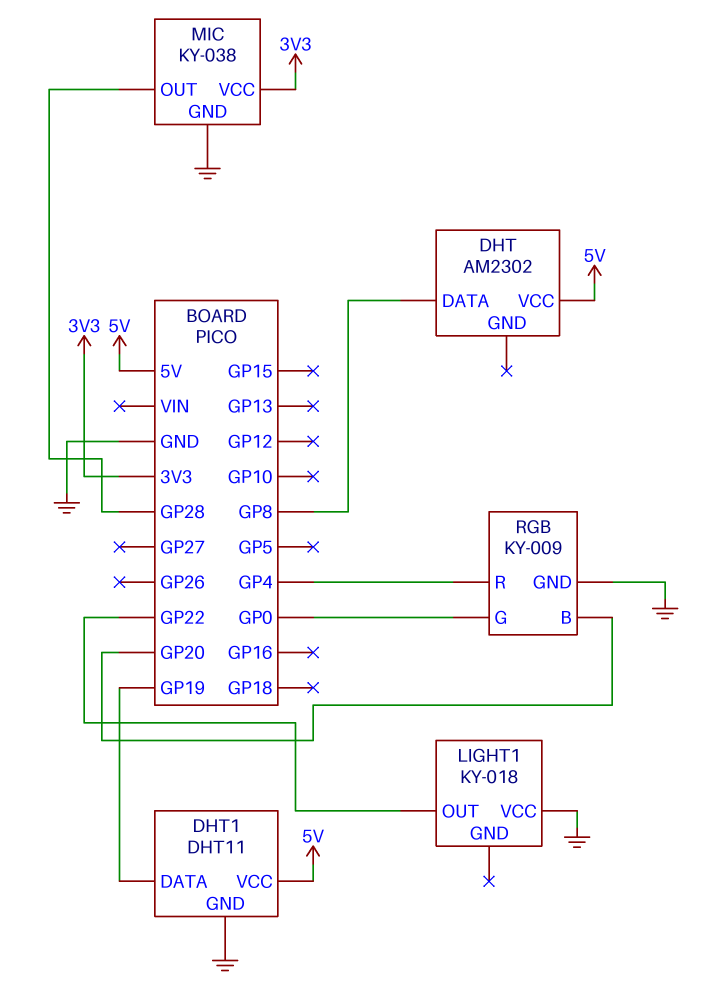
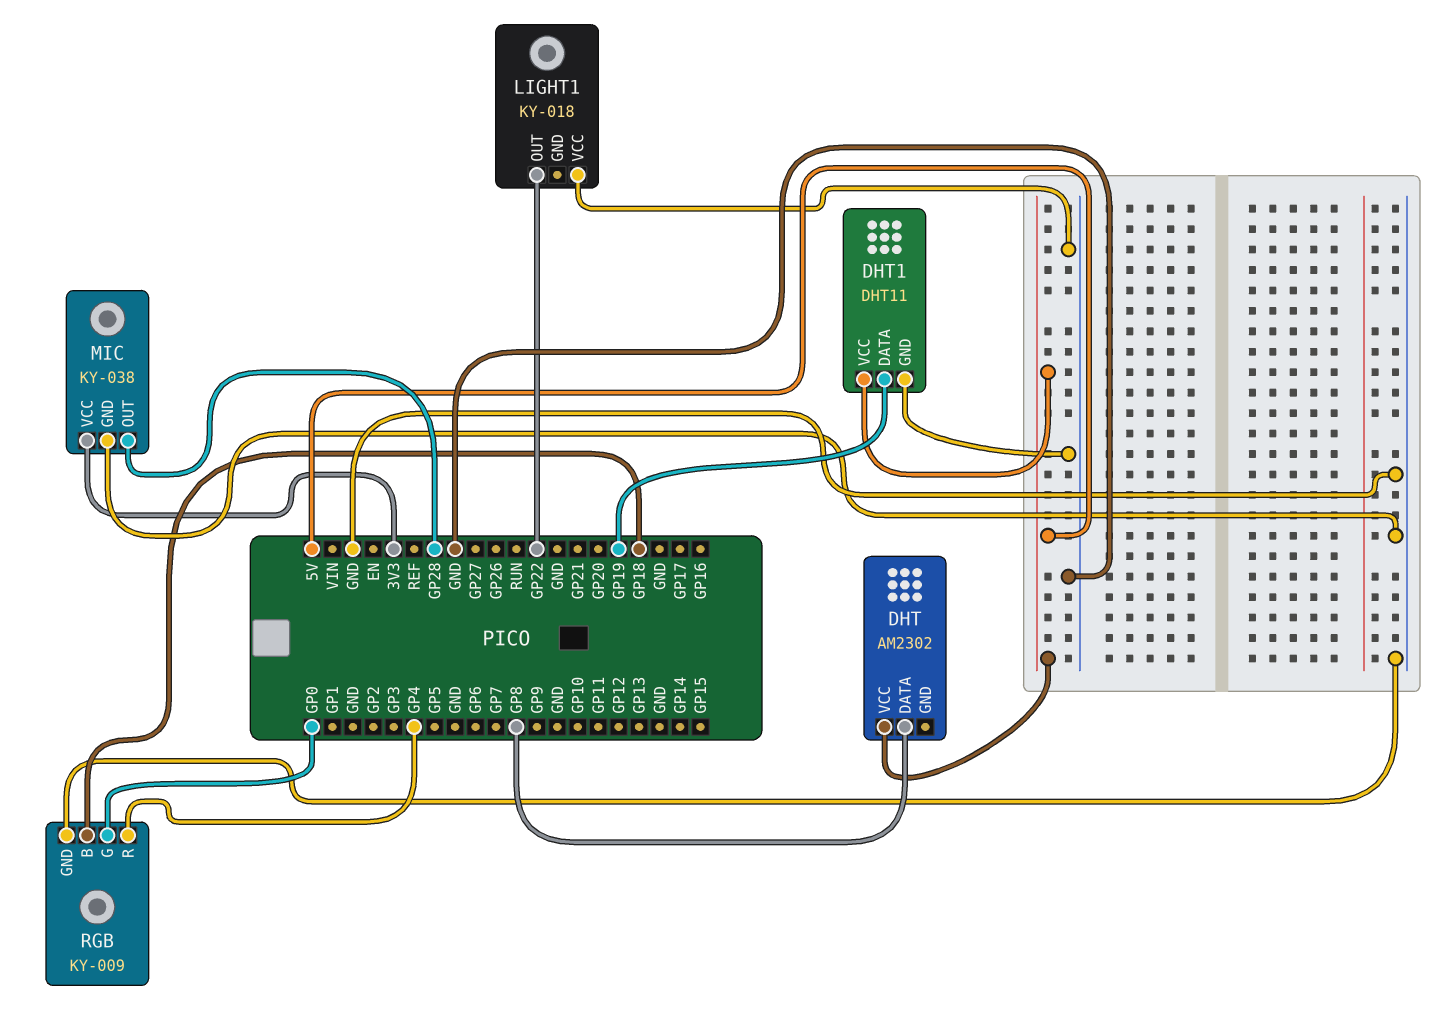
RGB pin B: GP20 -> GP18

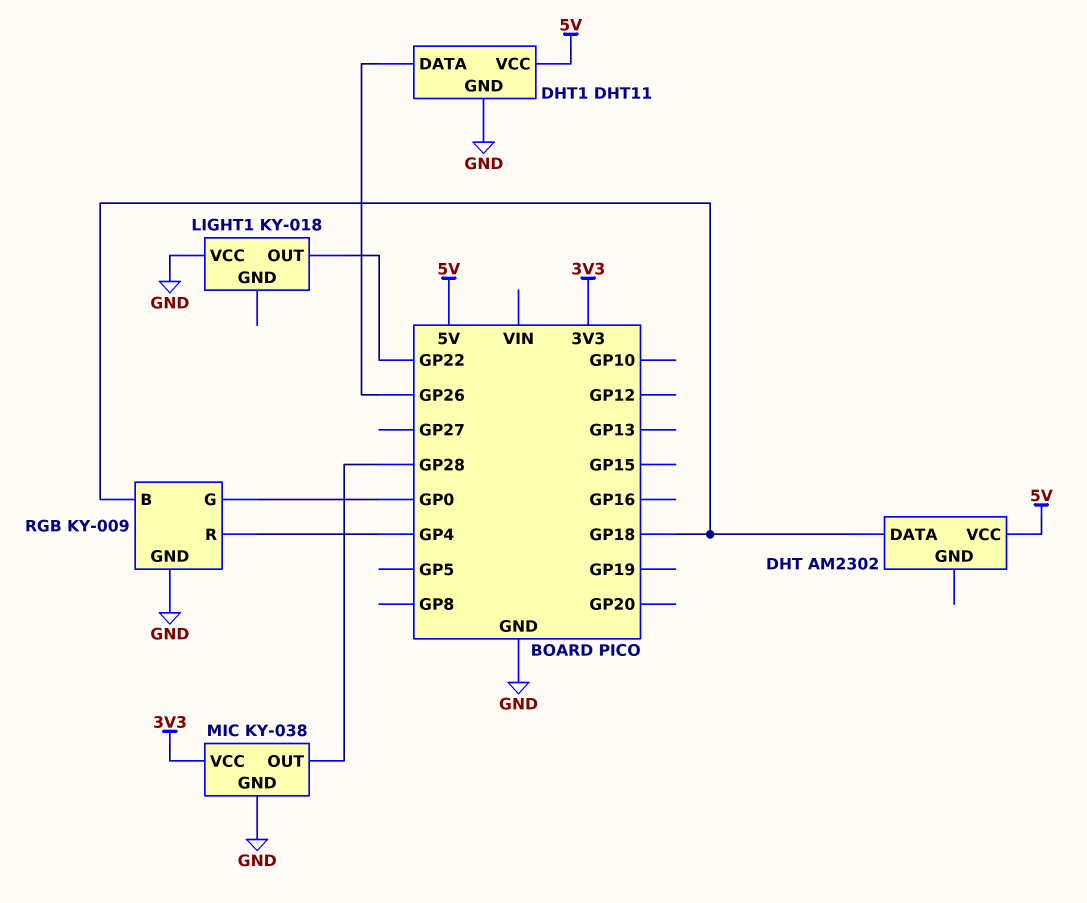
DHT pin DATA: GP8 -> GP18
DHT1 pin DATA: GP19 -> GP26

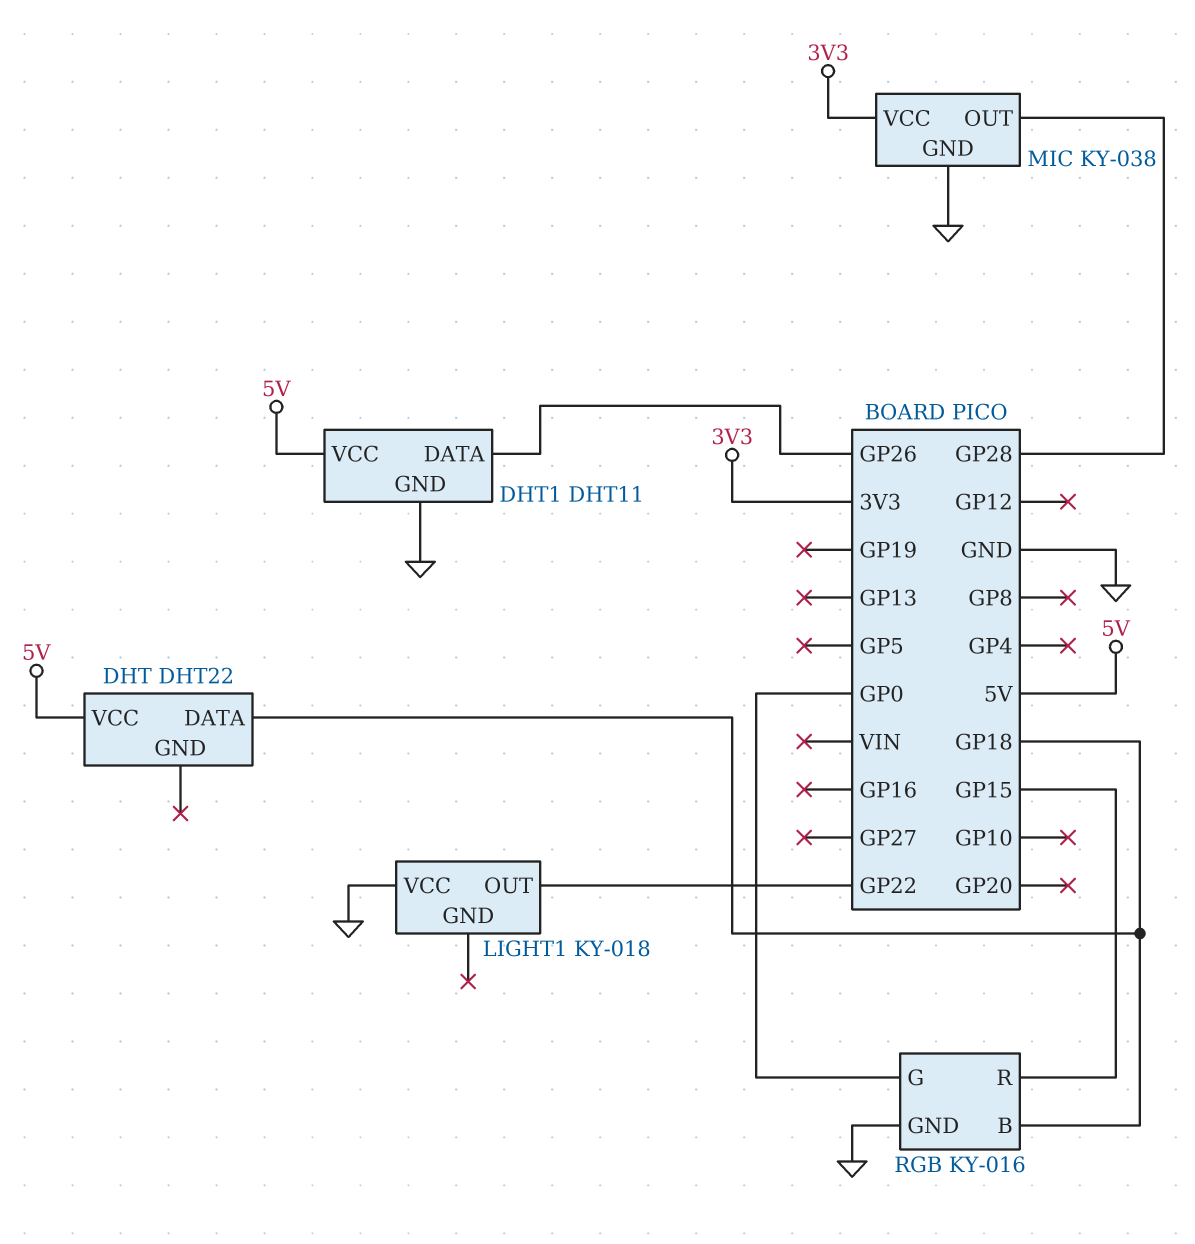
DHT: AM2302 -> DHT22
RGB: KY-009 -> KY-016
RGB pin R: GP4 -> GP15

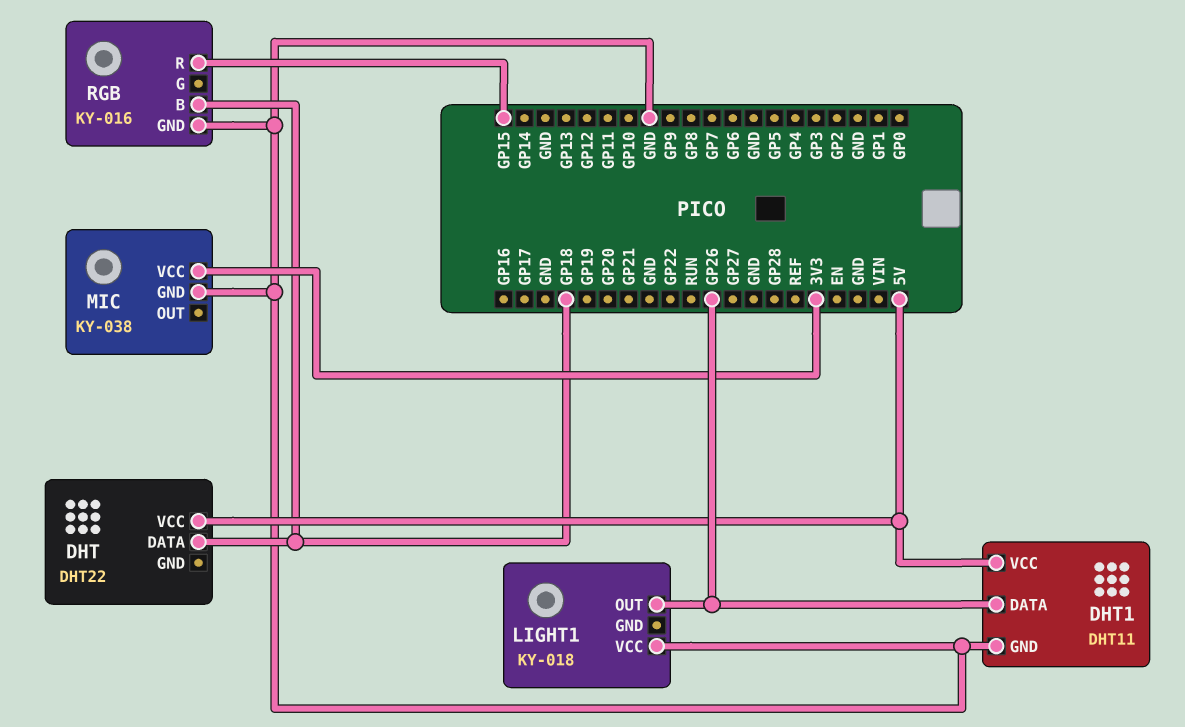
LIGHT1 pin OUT: GP22 -> GP26
MIC pin OUT: GP28 -> none
RGB pin G: GP0 -> none

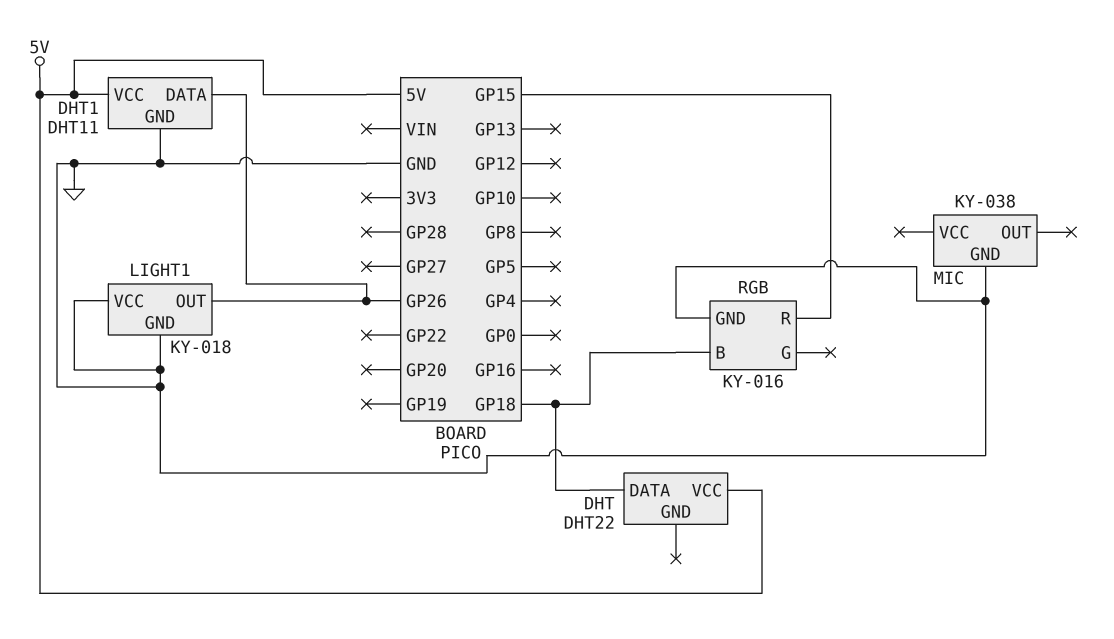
LIGHT1 pin GND: none -> GND
MIC pin VCC: 3V3 -> none

